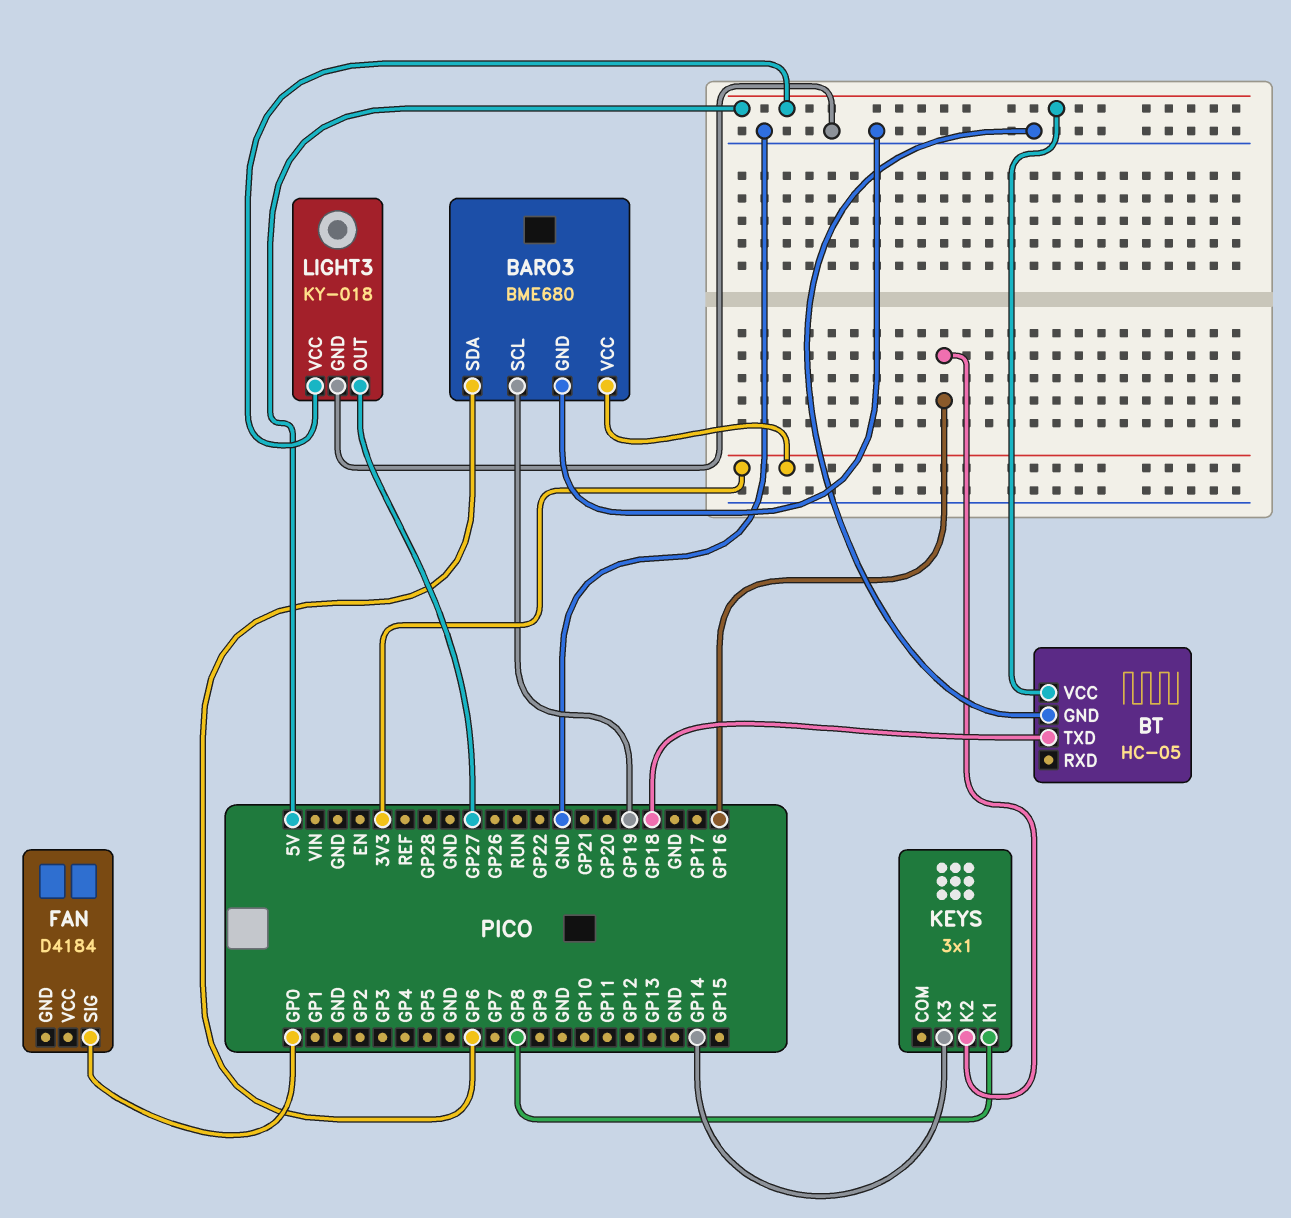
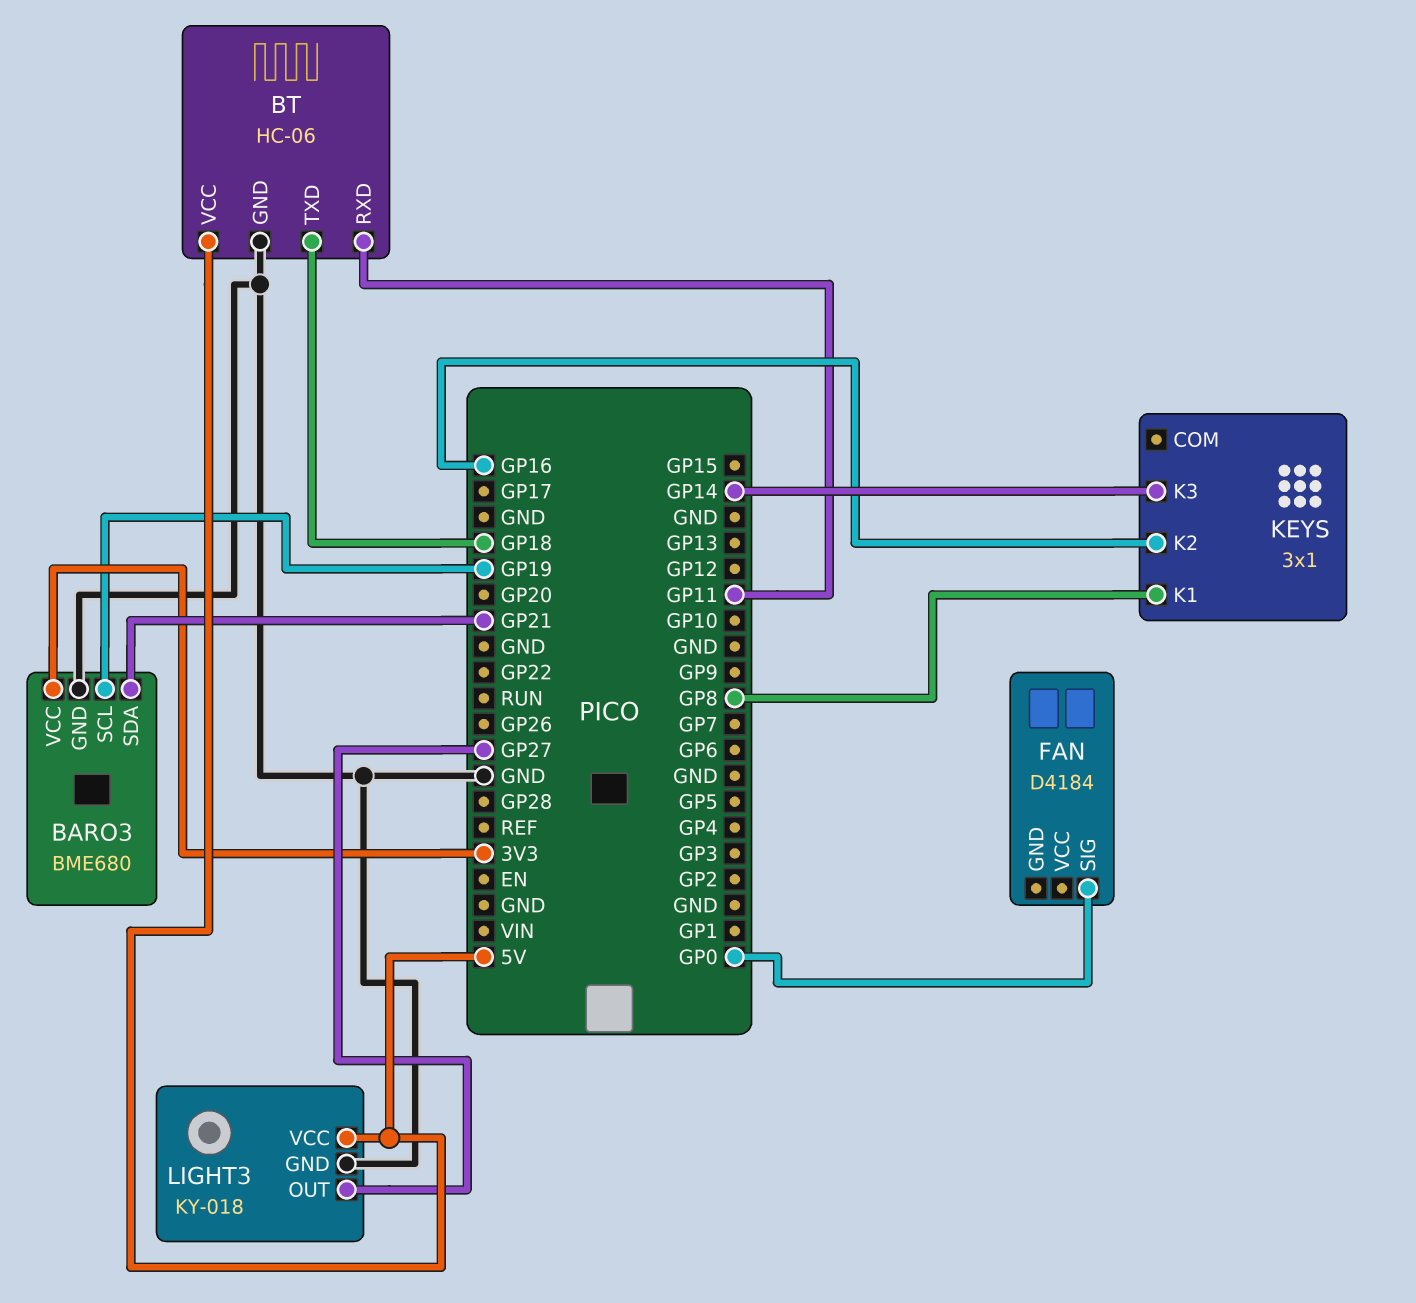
BARO3 pin SDA: GP6 -> GP21
BT: HC-05 -> HC-06
BT pin RXD: none -> GP11

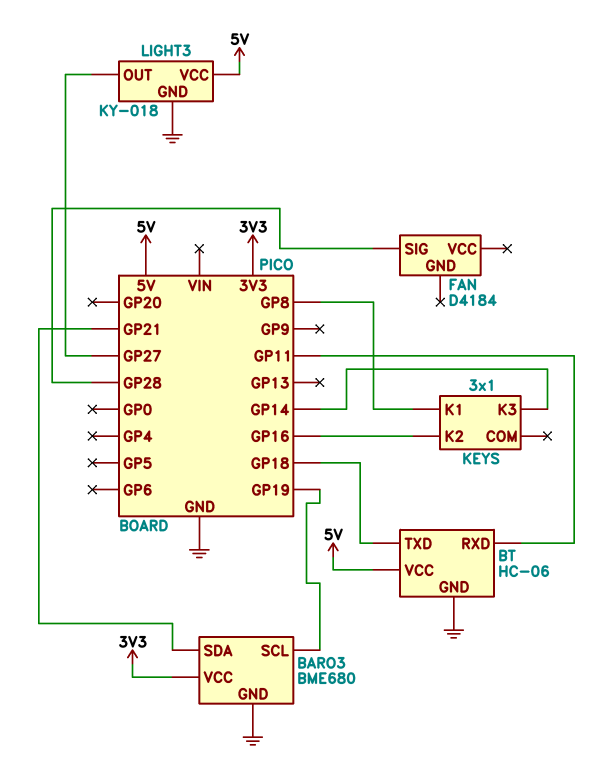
FAN pin SIG: GP0 -> GP28

